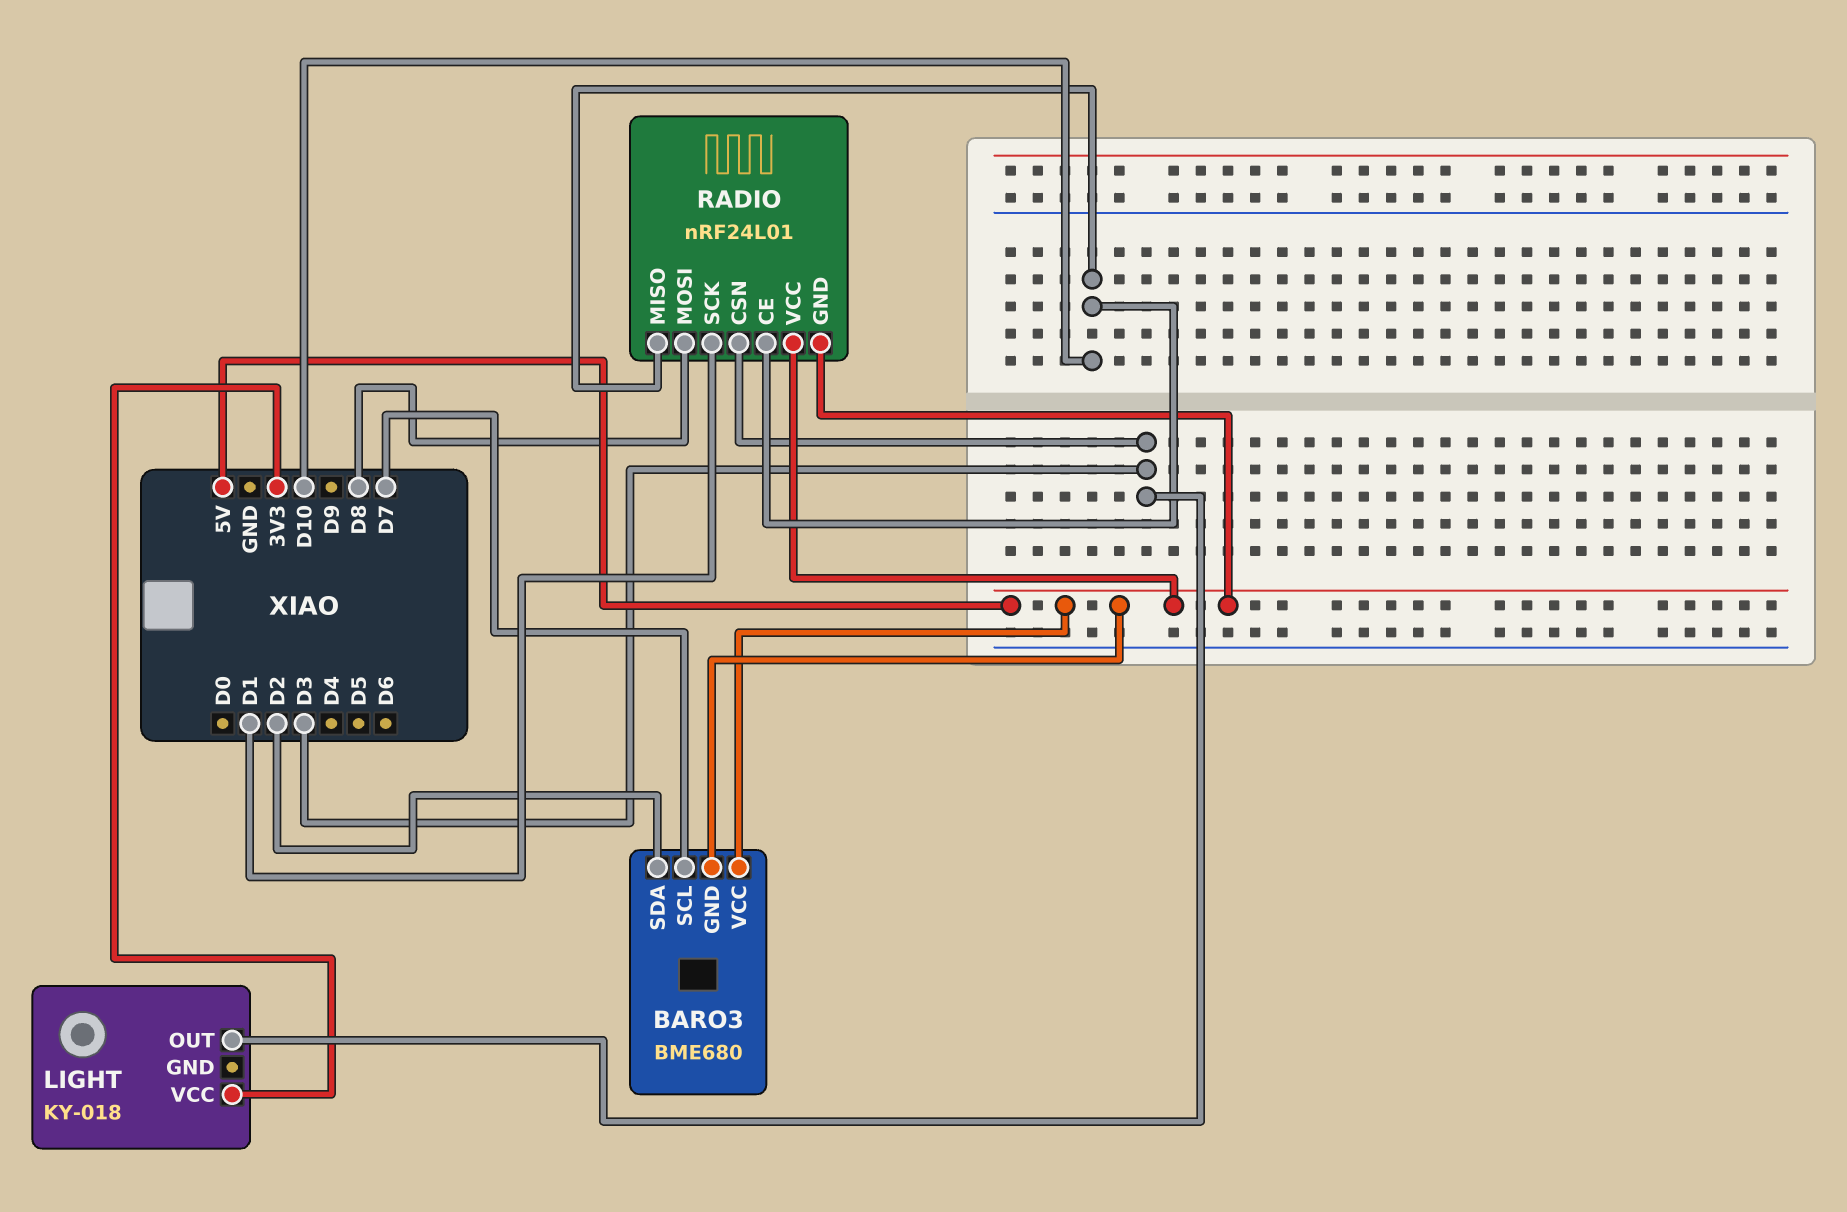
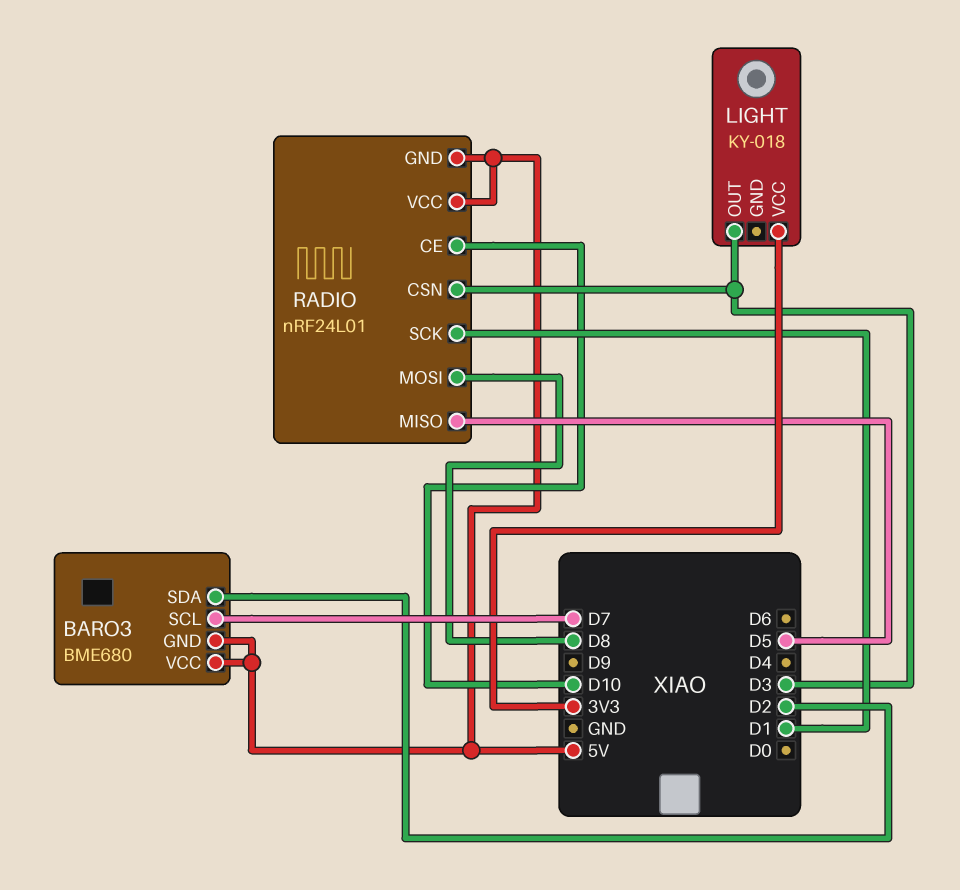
RADIO pin MISO: D10 -> D5

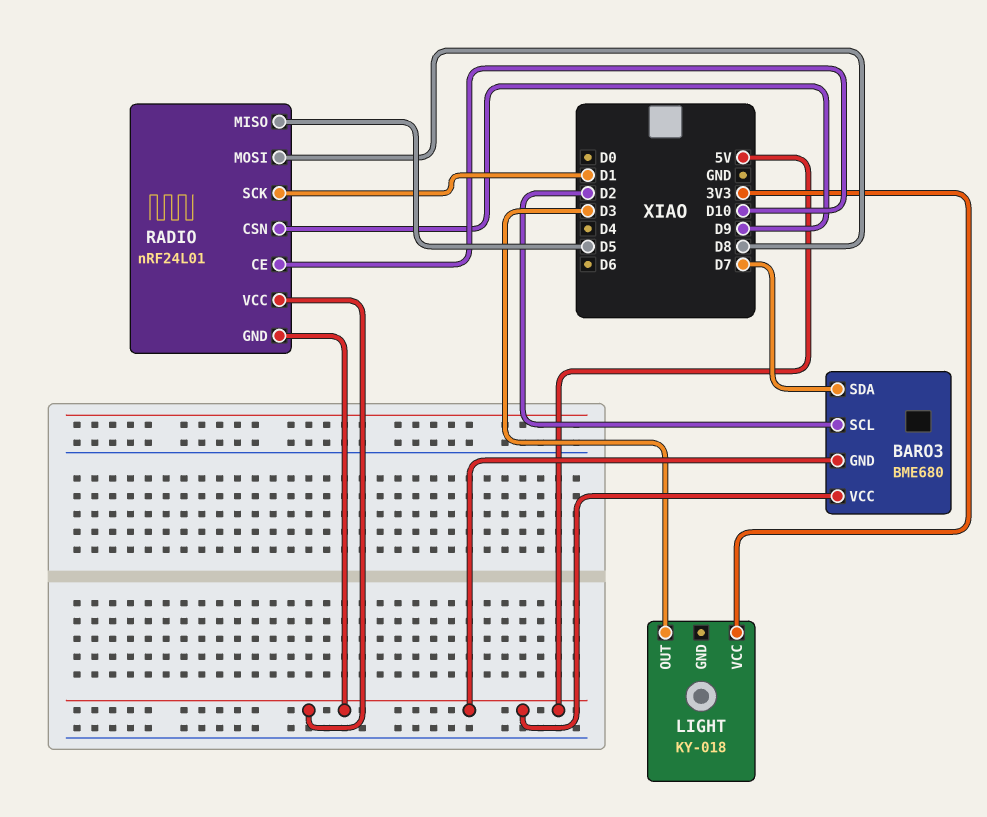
BARO3 pin SCL: D7 -> D2
BARO3 pin SDA: D2 -> D7
RADIO pin CSN: D3 -> D9

